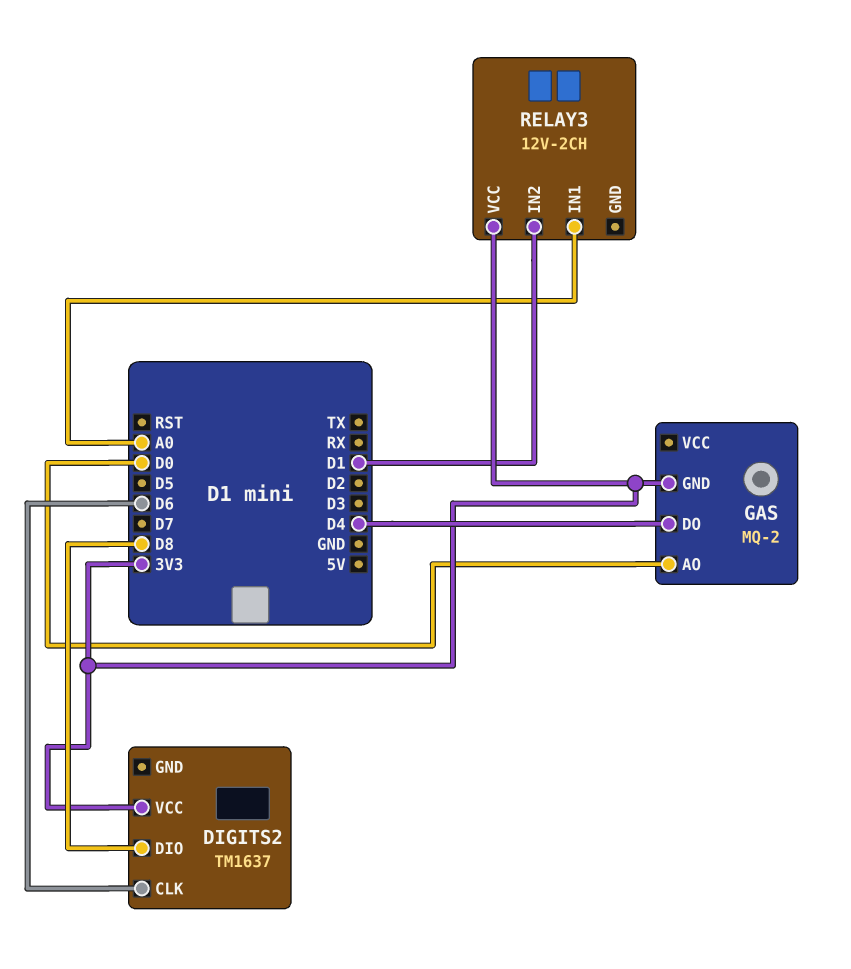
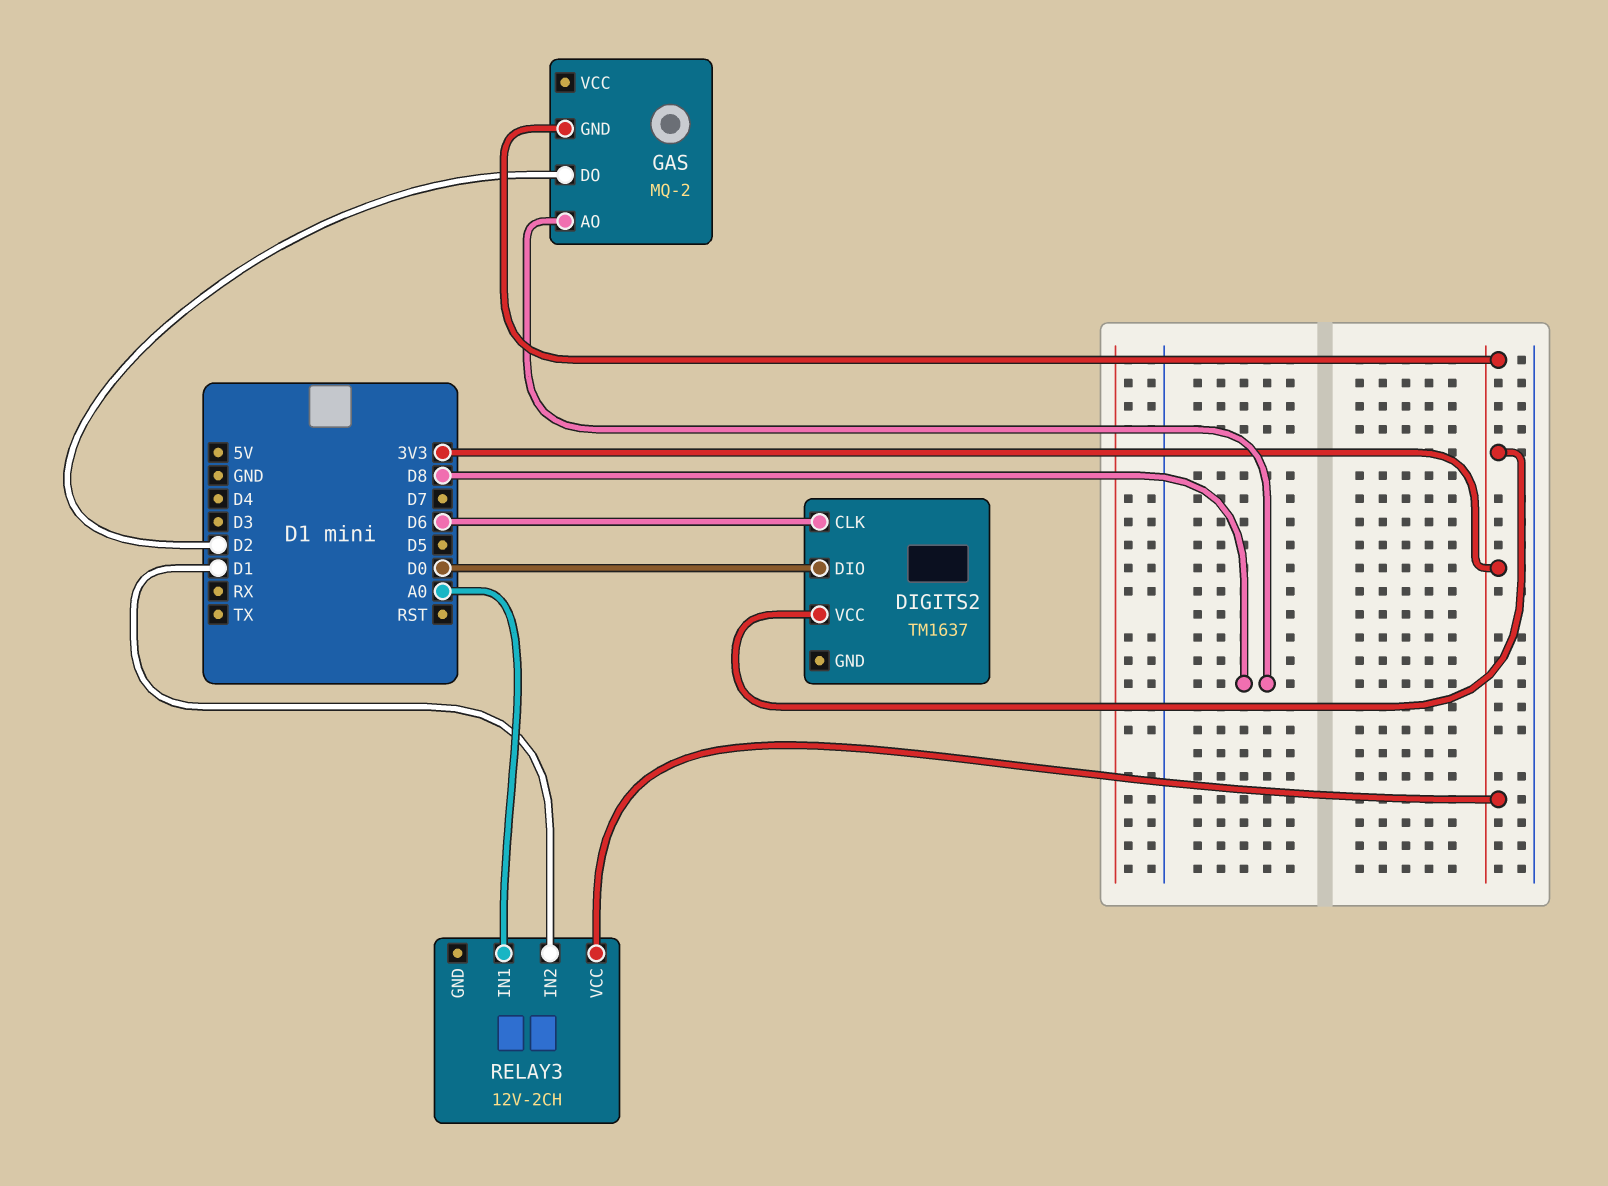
DIGITS2 pin DIO: D8 -> D0
GAS pin AO: D0 -> D8
GAS pin DO: D4 -> D2

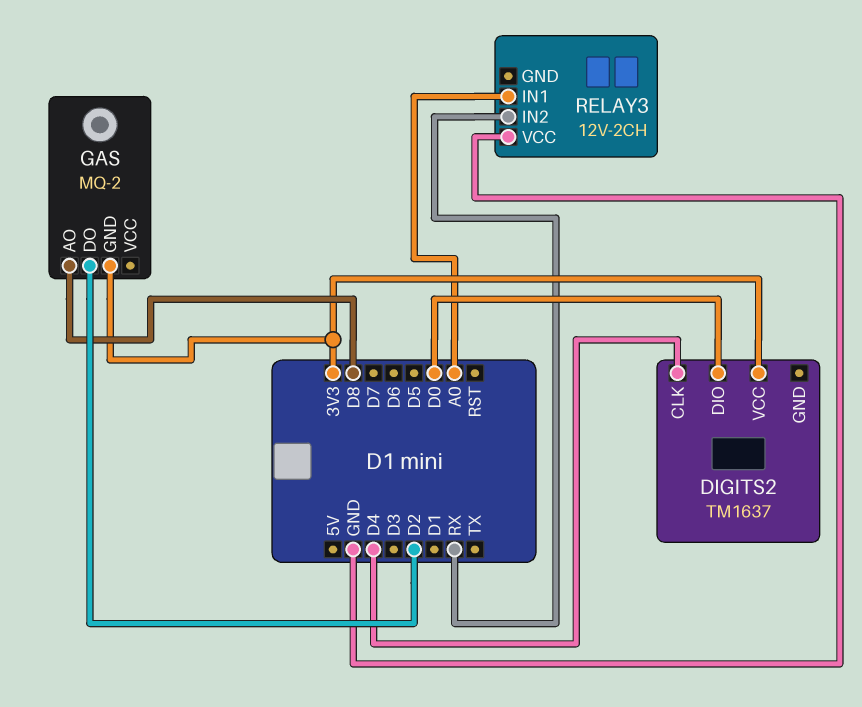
DIGITS2 pin CLK: D6 -> D4
RELAY3 pin IN2: D1 -> RX
RELAY3 pin VCC: 3V3 -> GND

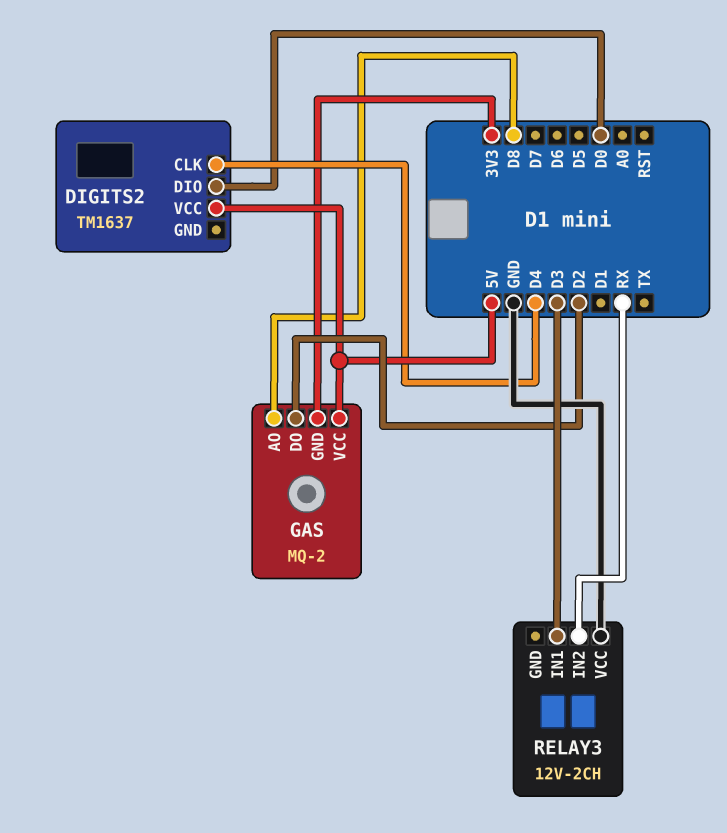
DIGITS2 pin VCC: 3V3 -> 5V
GAS pin VCC: none -> 5V
RELAY3 pin IN1: A0 -> D3

